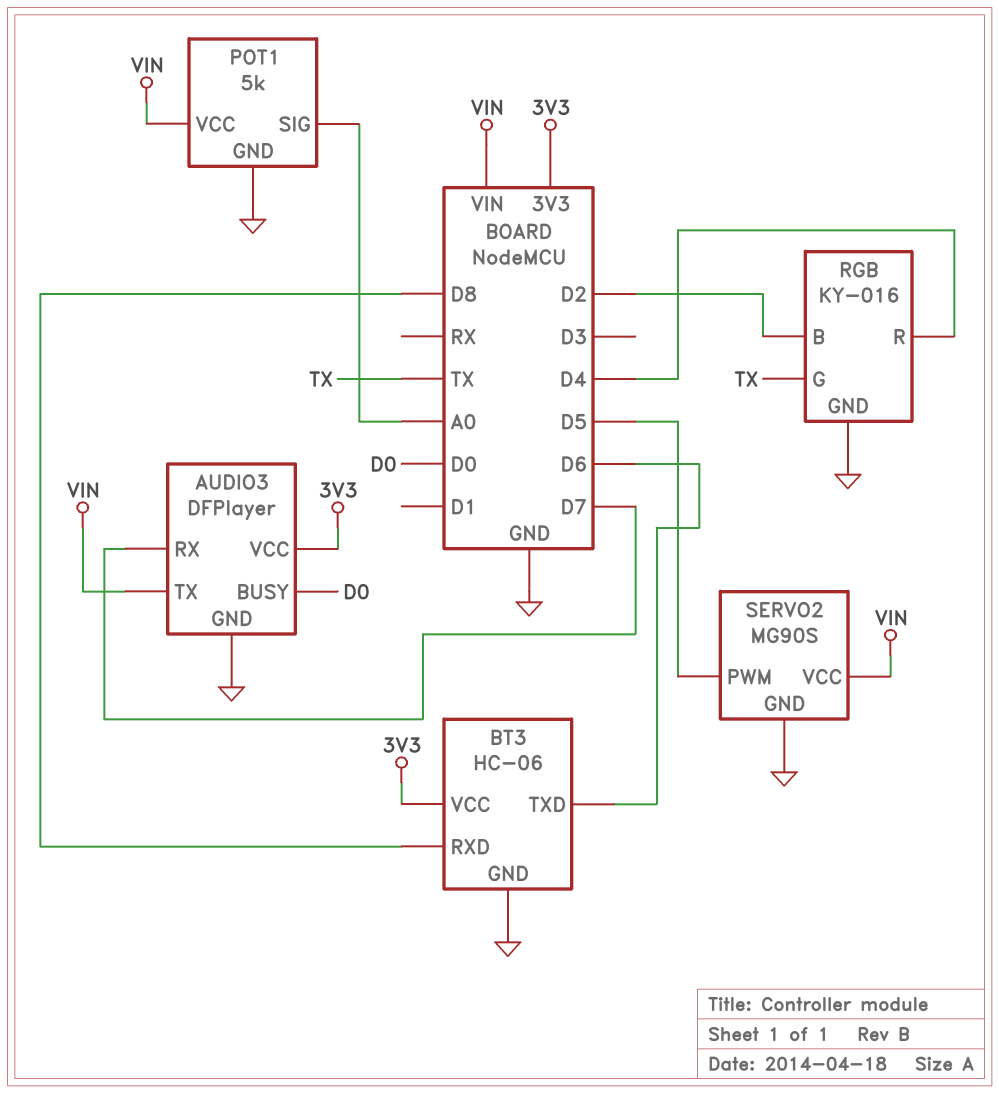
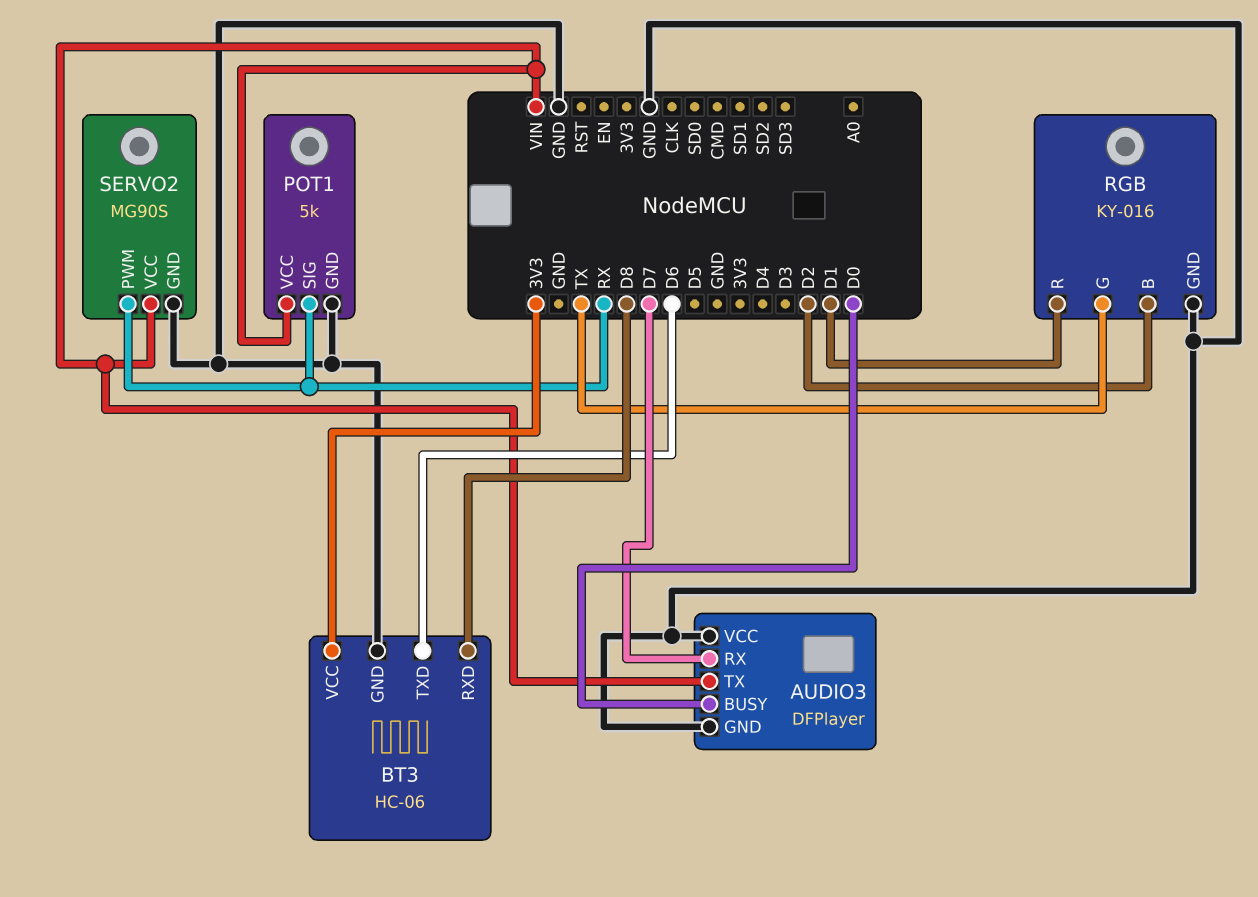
AUDIO3 pin VCC: 3V3 -> GND
POT1 pin SIG: A0 -> RX
RGB pin R: D4 -> D1
SERVO2 pin PWM: D5 -> RX

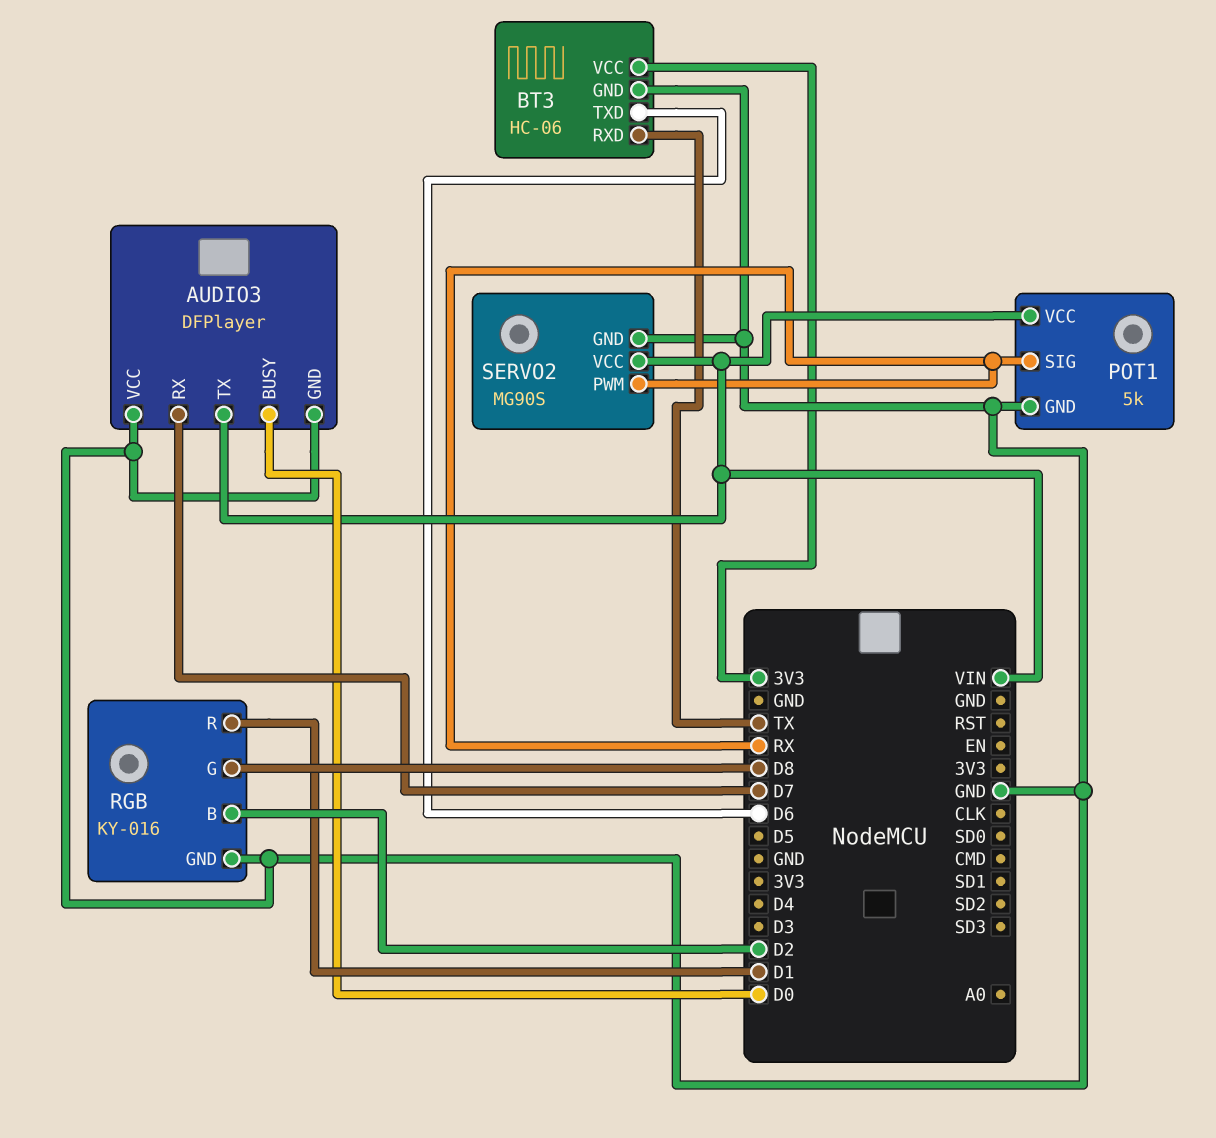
BT3 pin RXD: D8 -> TX
RGB pin G: TX -> D8

